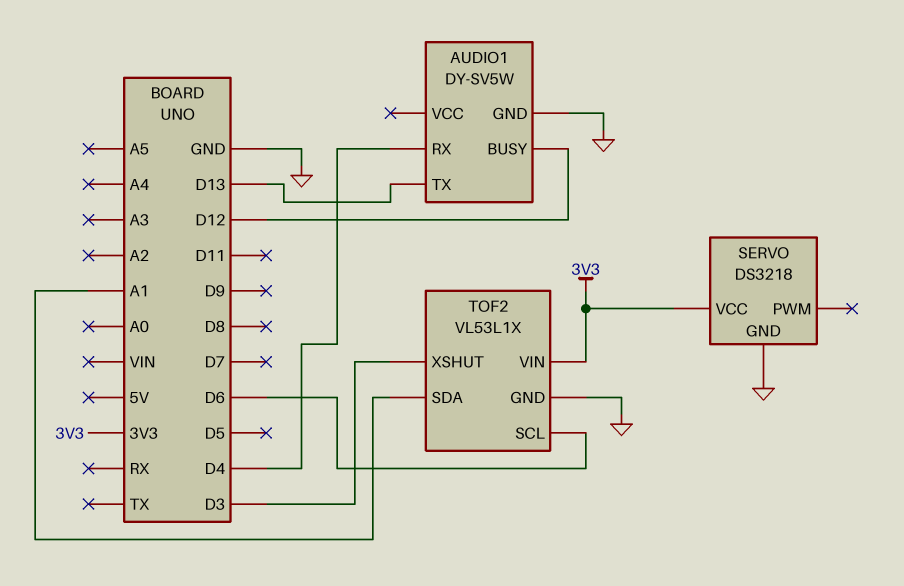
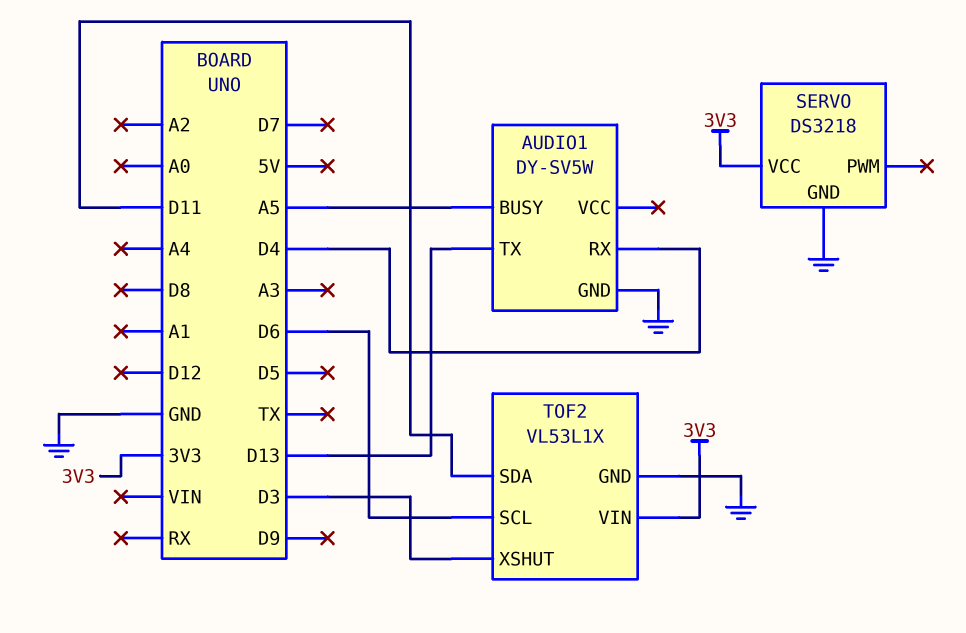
AUDIO1 pin BUSY: D12 -> A5
TOF2 pin SDA: A1 -> D11

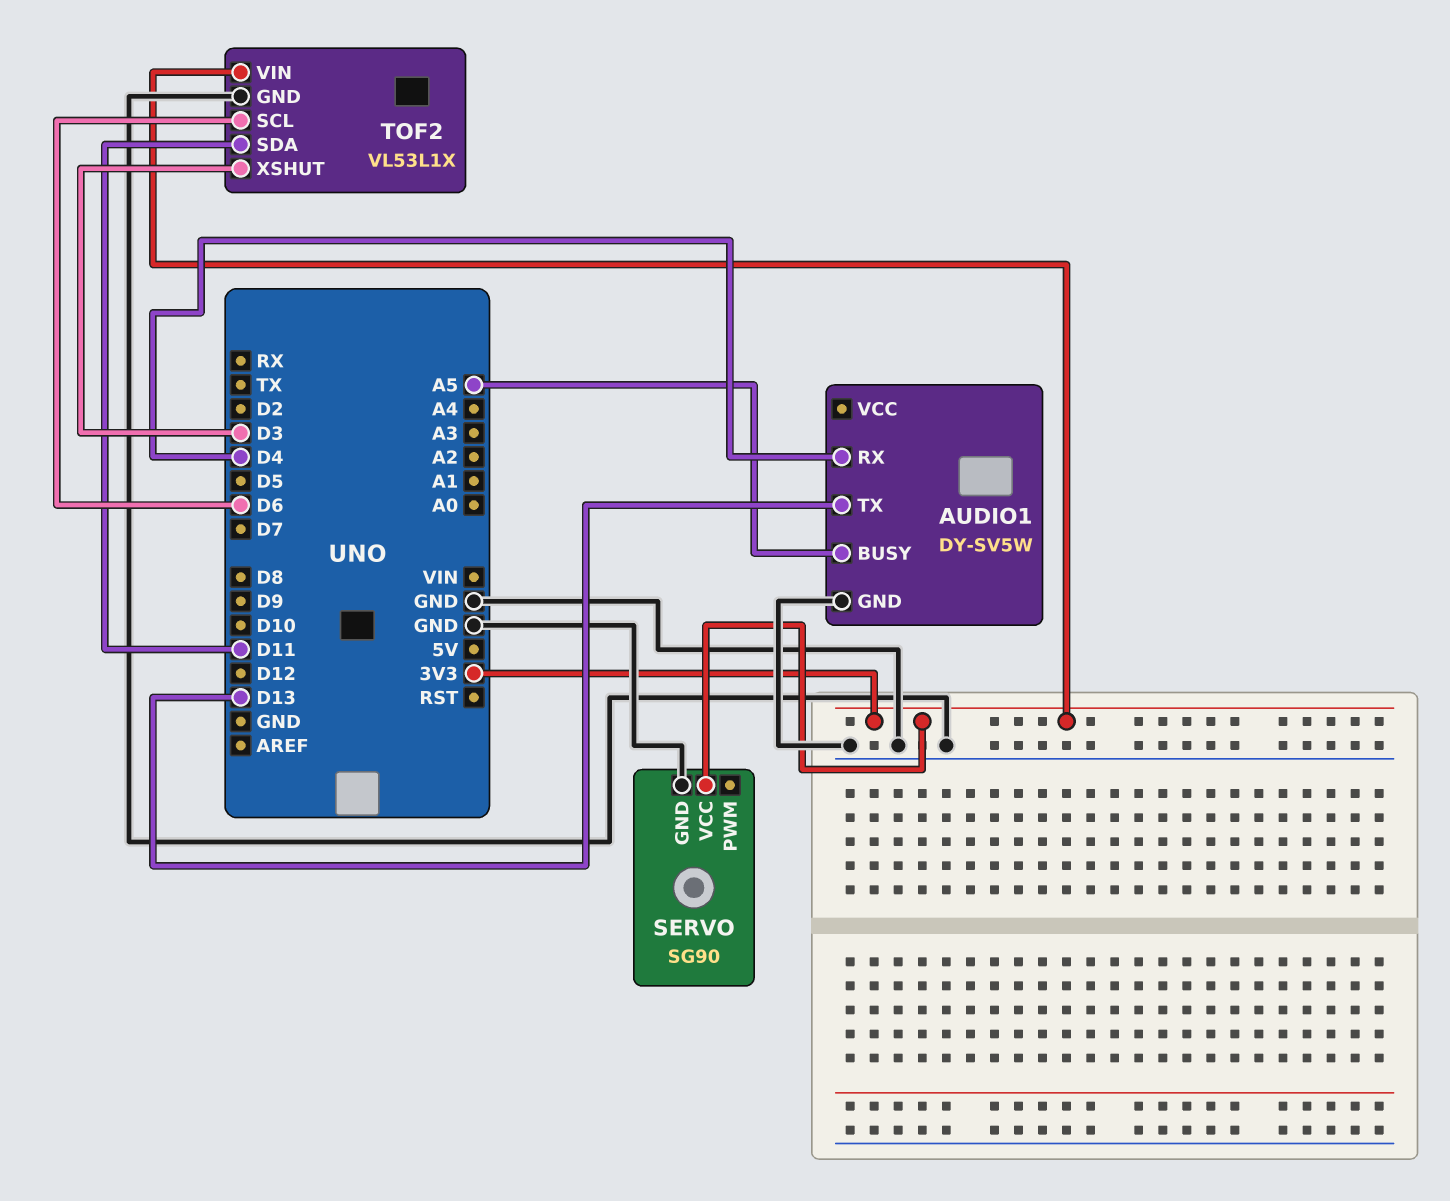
SERVO: DS3218 -> SG90

